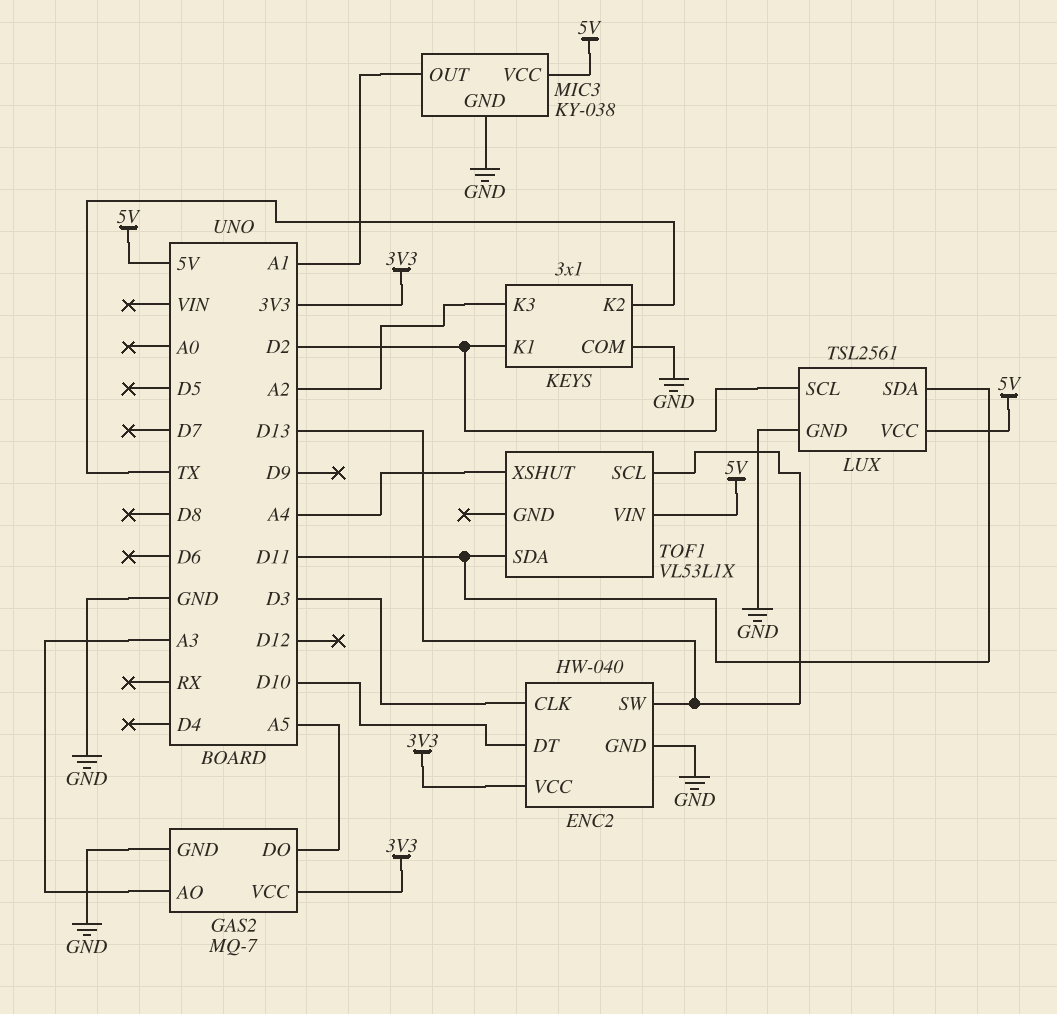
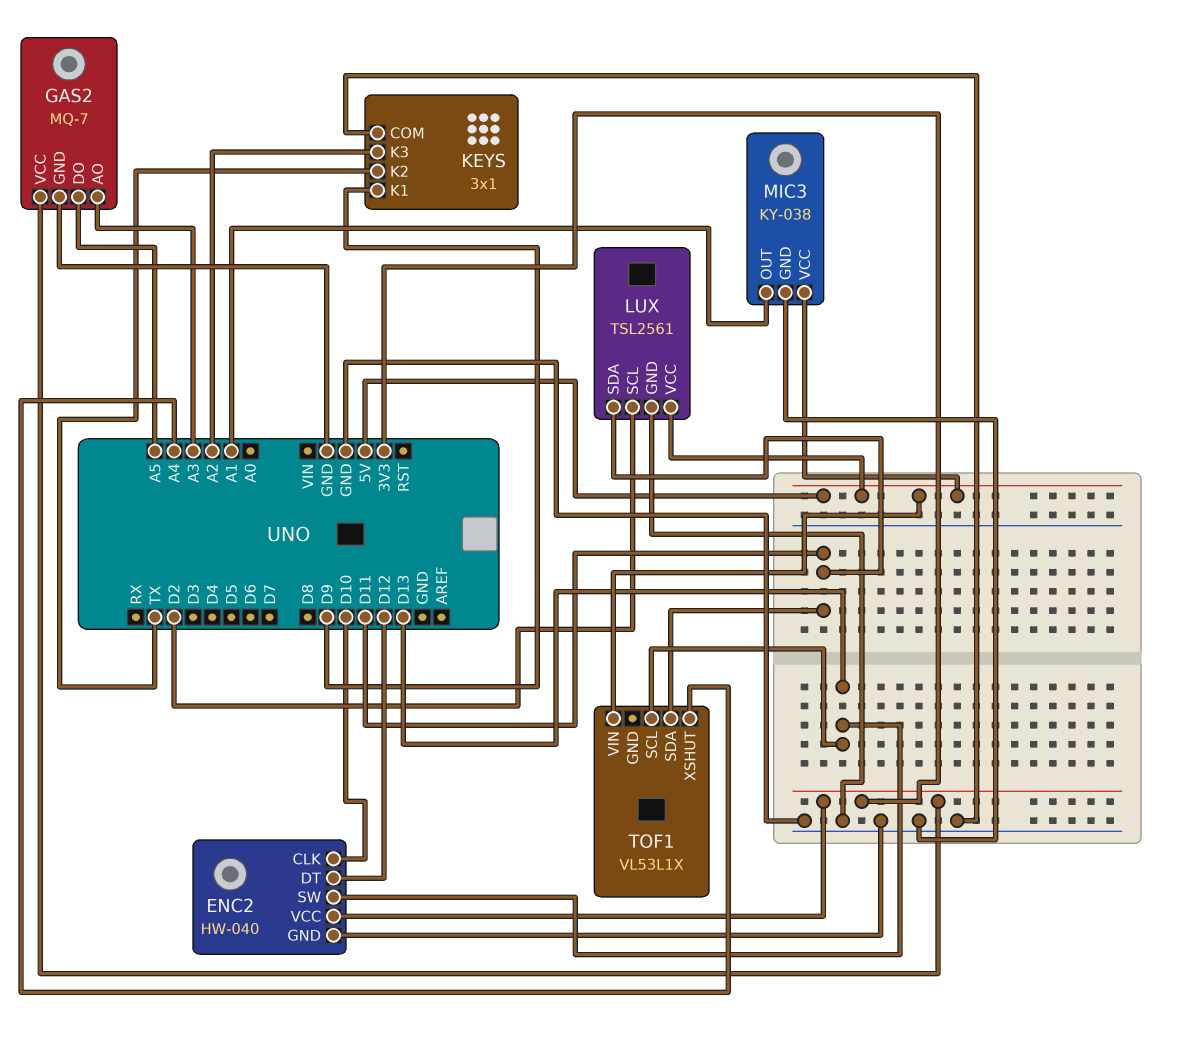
ENC2 pin CLK: D3 -> D10
ENC2 pin DT: D10 -> D12
KEYS pin K1: D2 -> D9

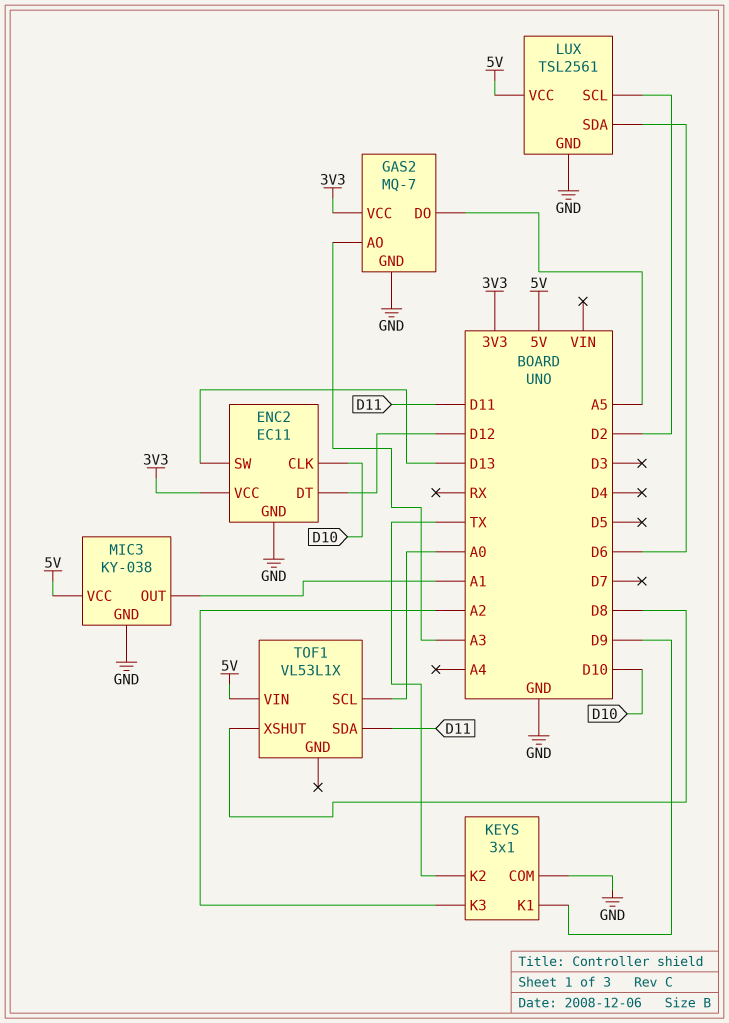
ENC2: HW-040 -> EC11
LUX pin SDA: D11 -> D6
TOF1 pin SCL: D13 -> A0
TOF1 pin XSHUT: A4 -> D8

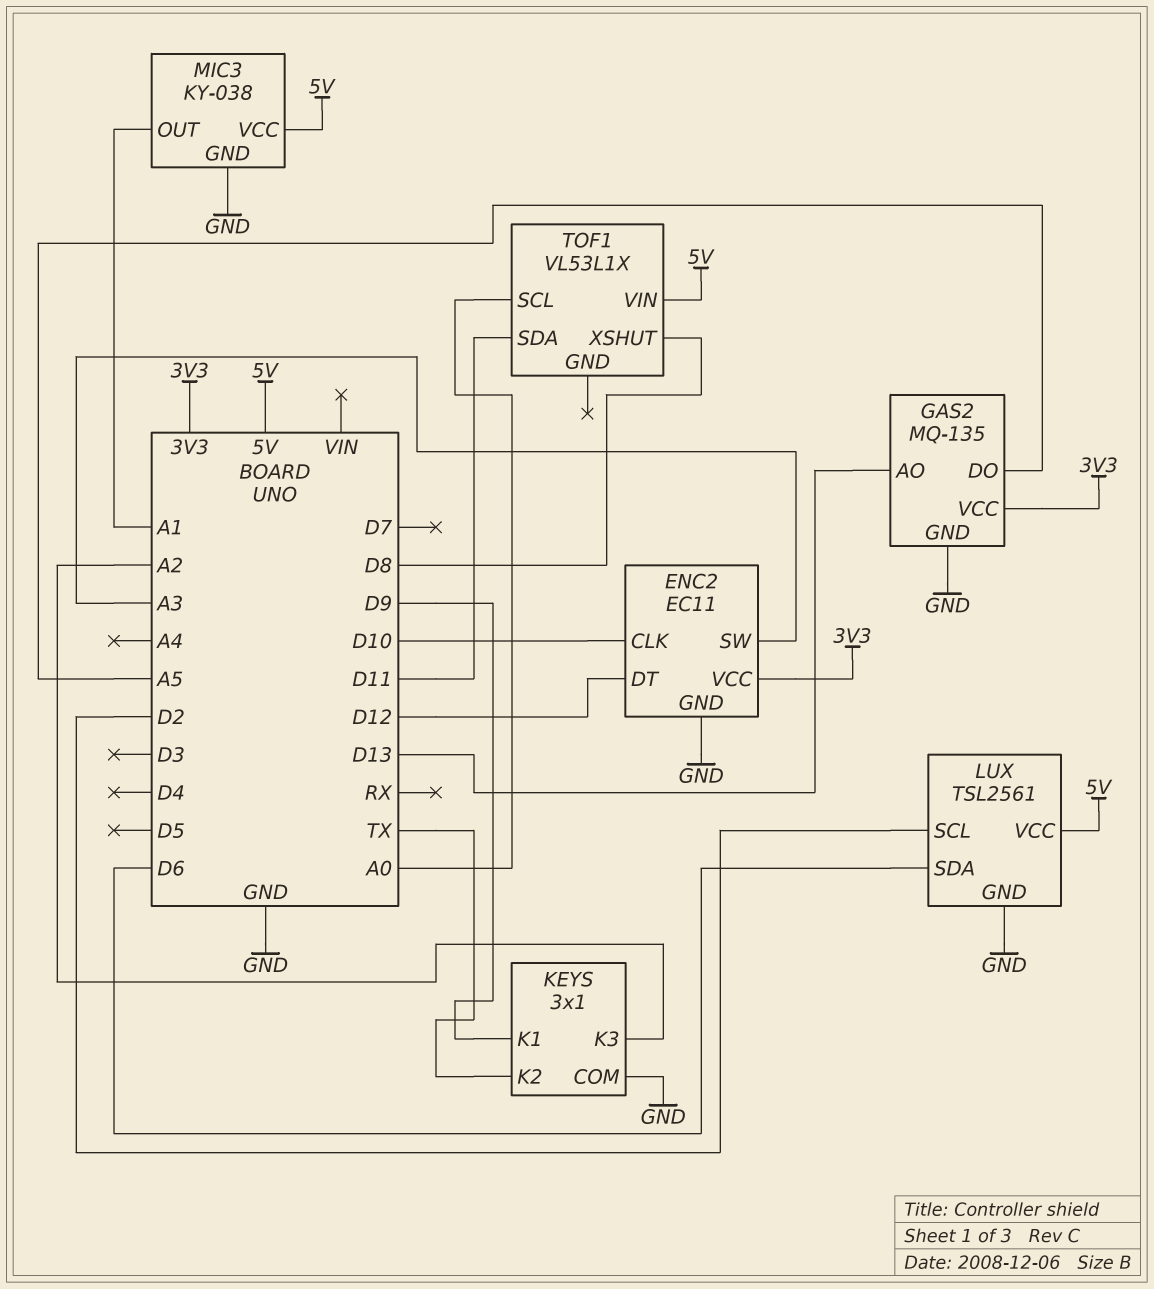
ENC2 pin SW: D13 -> A3
GAS2: MQ-7 -> MQ-135
GAS2 pin AO: A3 -> D13

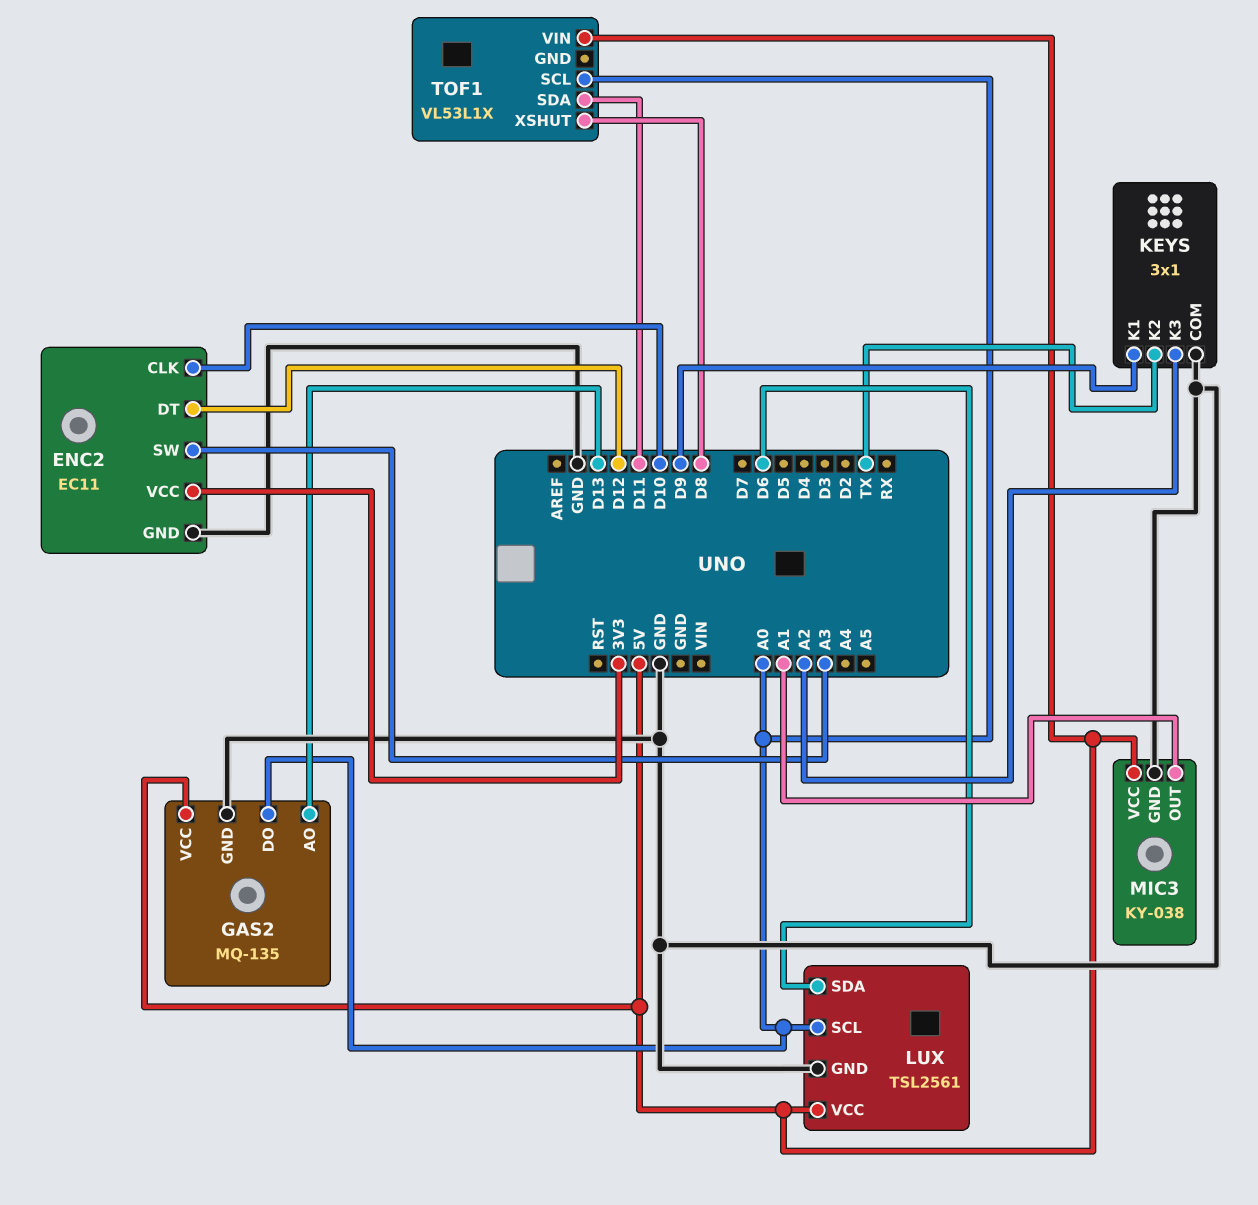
GAS2 pin DO: A5 -> A0
GAS2 pin VCC: 3V3 -> 5V
LUX pin SCL: D2 -> A0

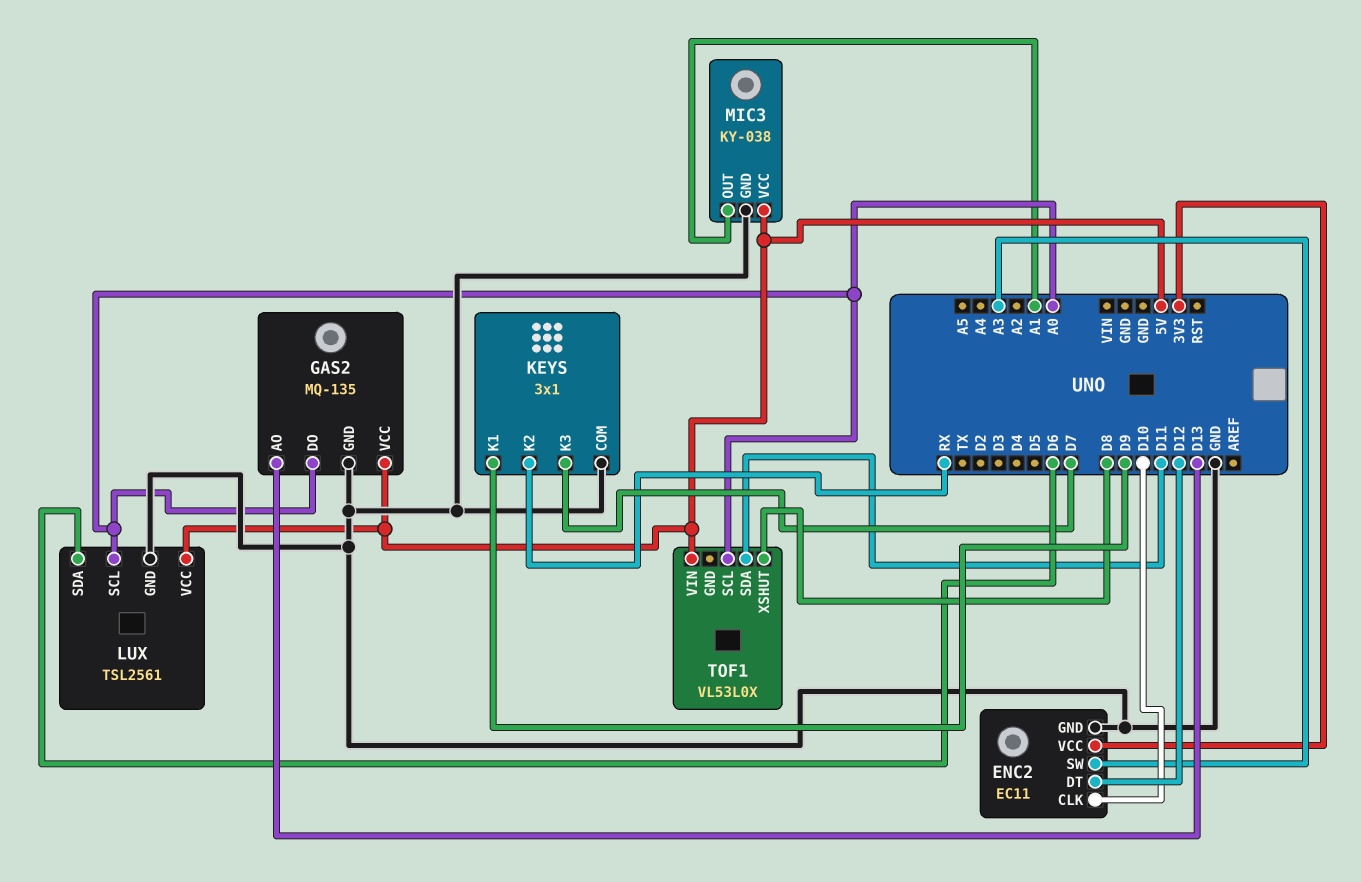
KEYS pin K2: TX -> RX
KEYS pin K3: A2 -> D7
TOF1: VL53L1X -> VL53L0X

